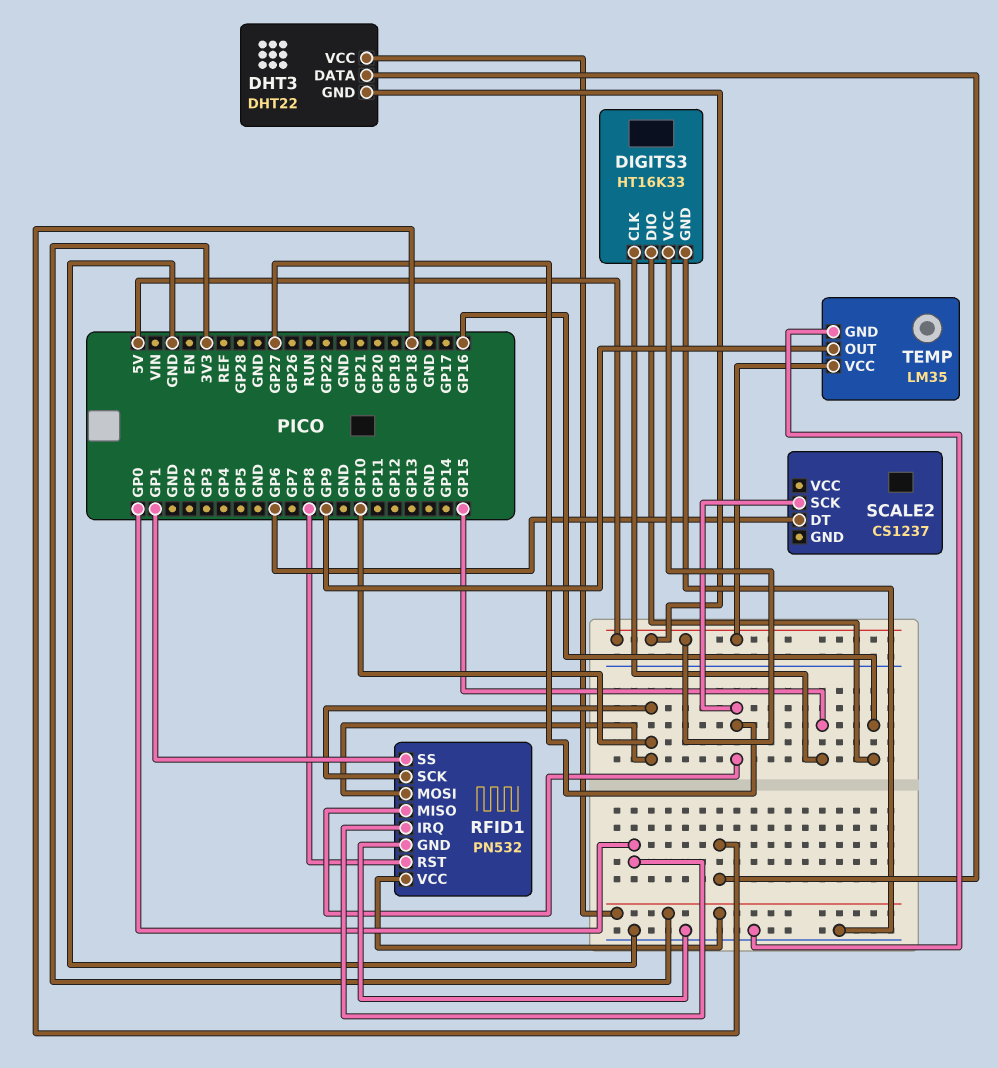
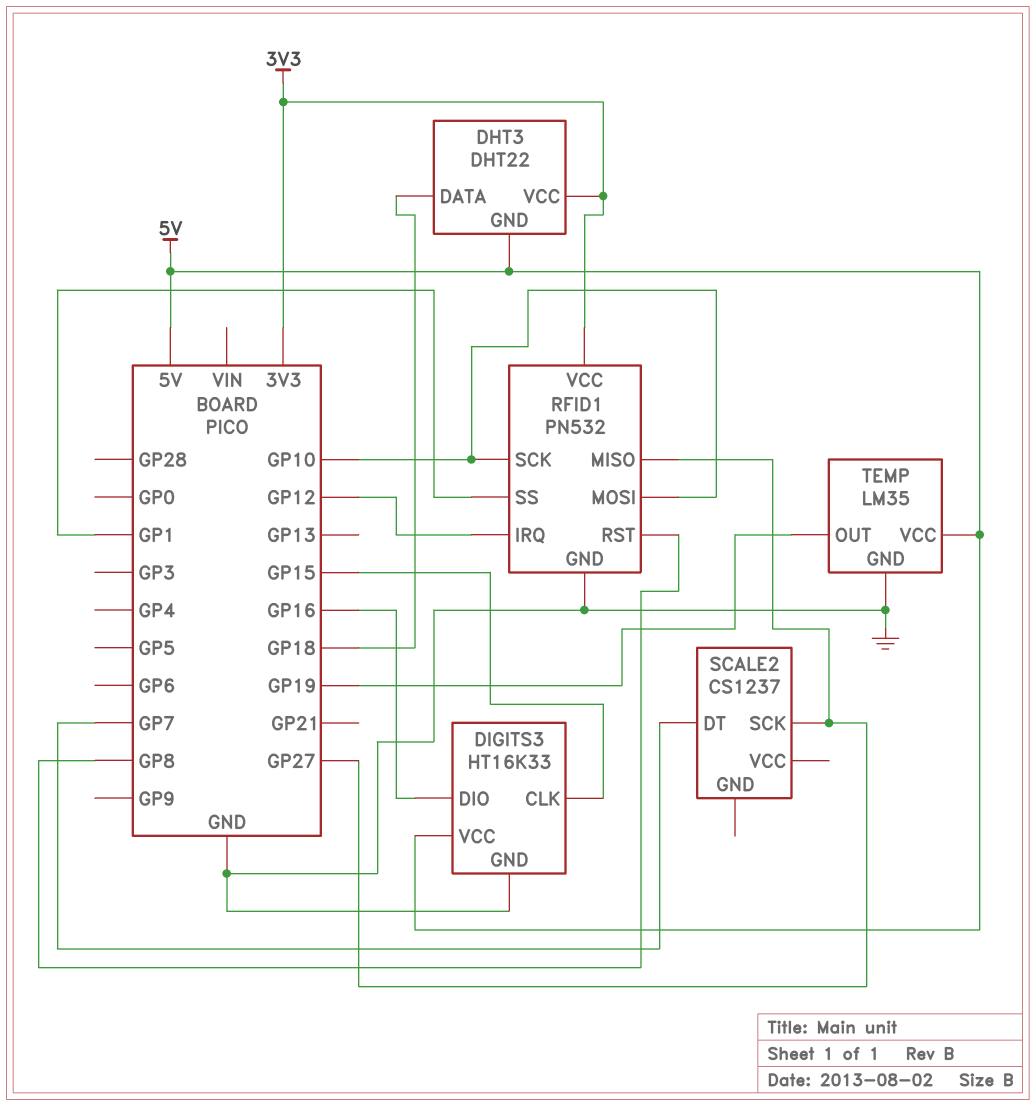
RFID1 pin IRQ: GP0 -> GP12
SCALE2 pin DT: GP6 -> GP7
TEMP pin OUT: GP9 -> GP19

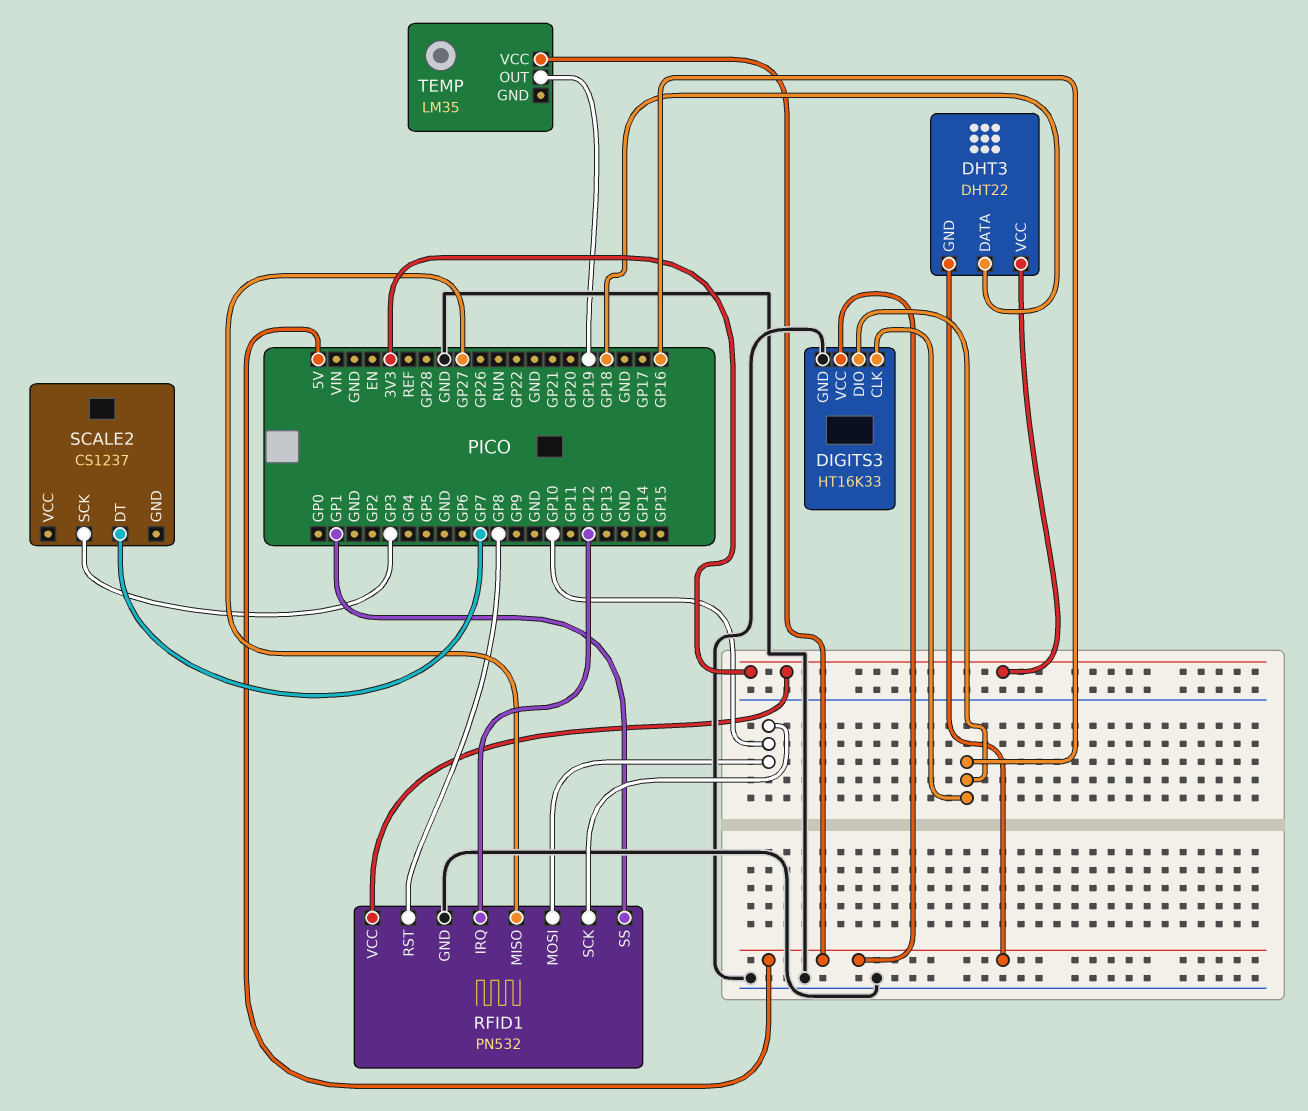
DIGITS3 pin CLK: GP15 -> GP16
SCALE2 pin SCK: GP27 -> GP3
TEMP pin GND: GND -> none

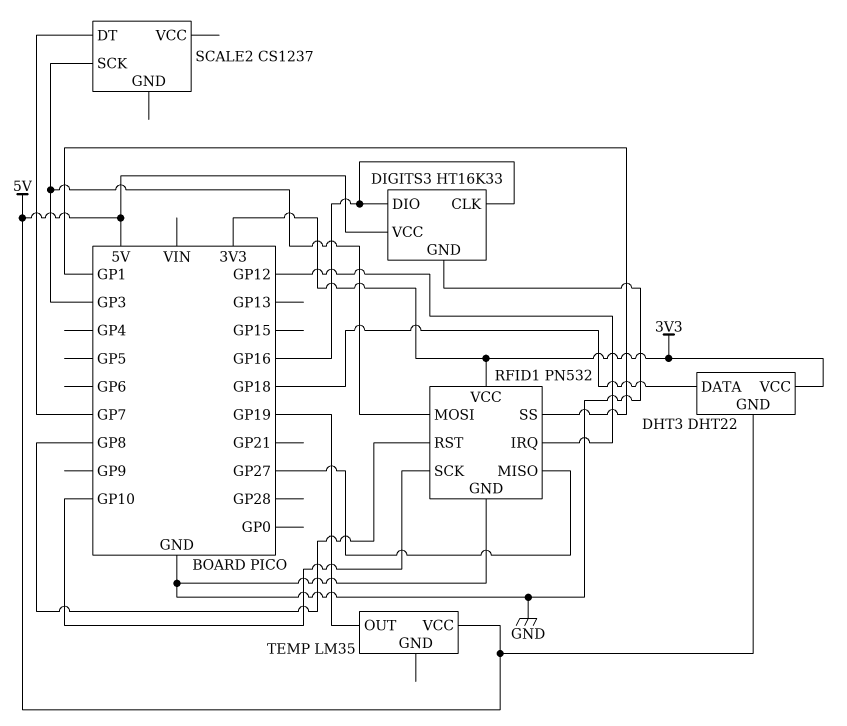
RFID1 pin MOSI: GP10 -> GP3

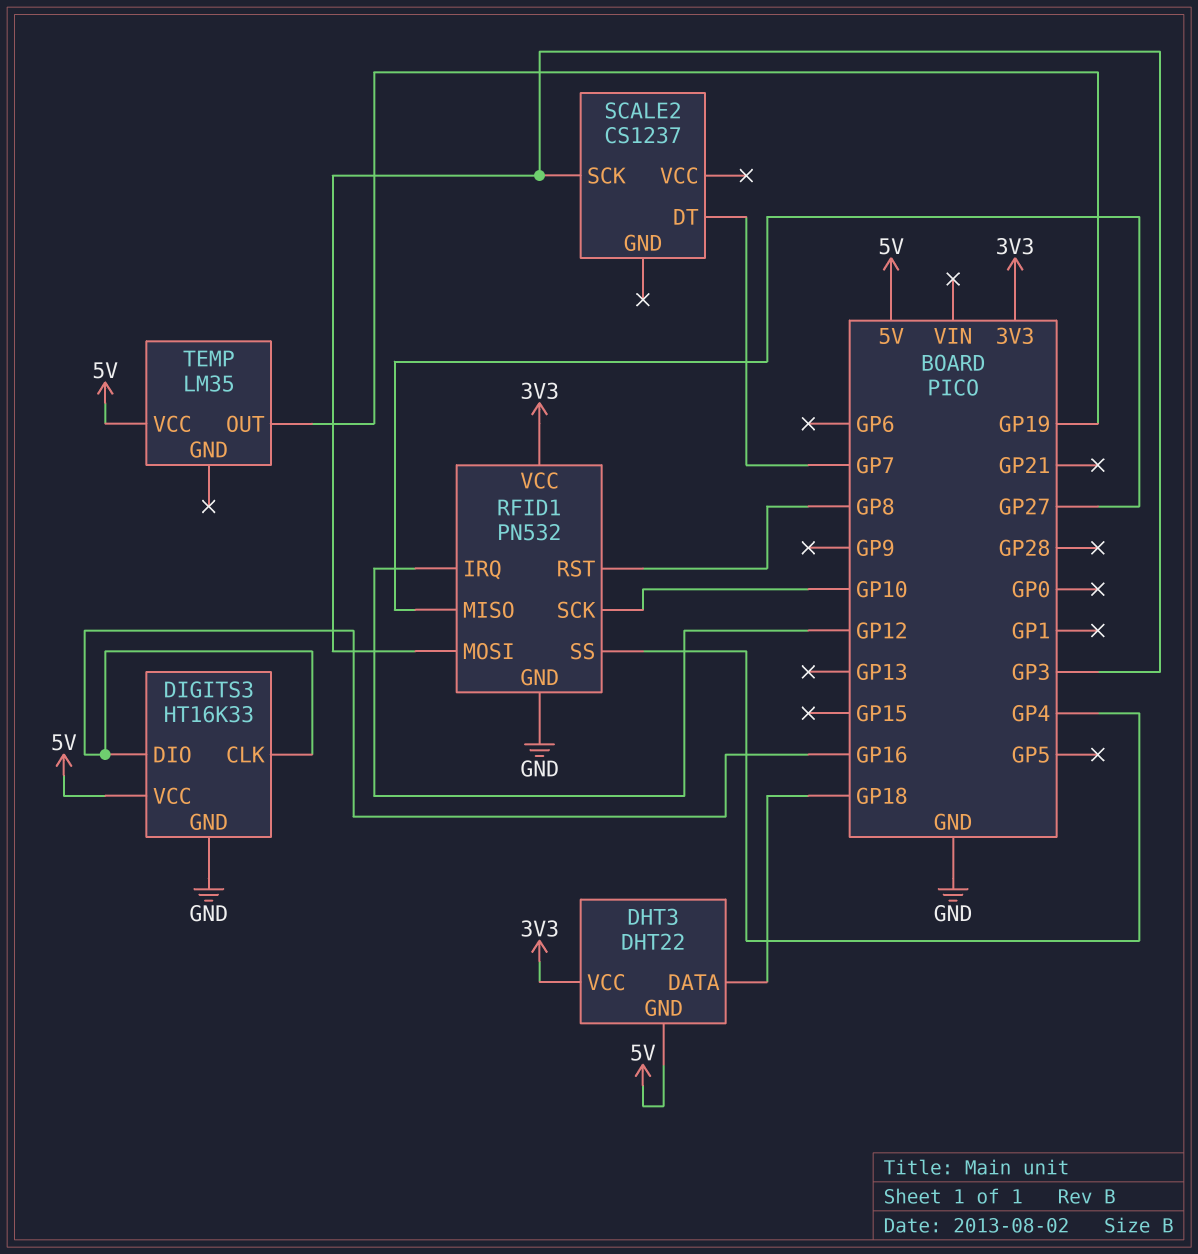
RFID1 pin SS: GP1 -> GP4

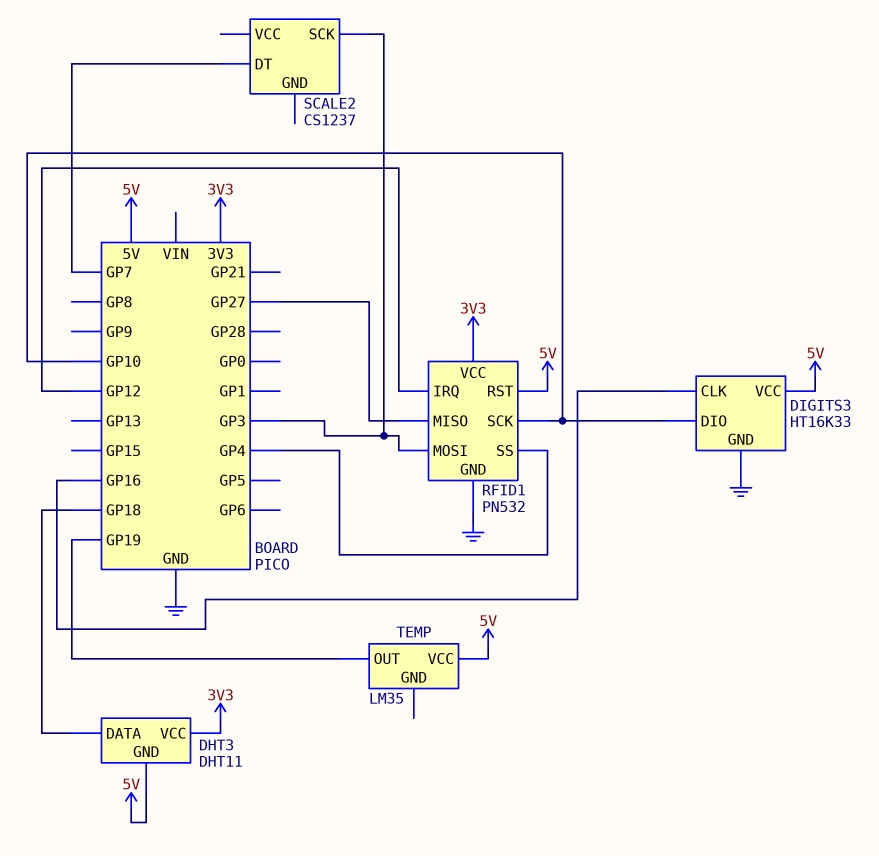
DHT3: DHT22 -> DHT11
DIGITS3 pin DIO: GP16 -> GP10
RFID1 pin RST: GP8 -> 5V

